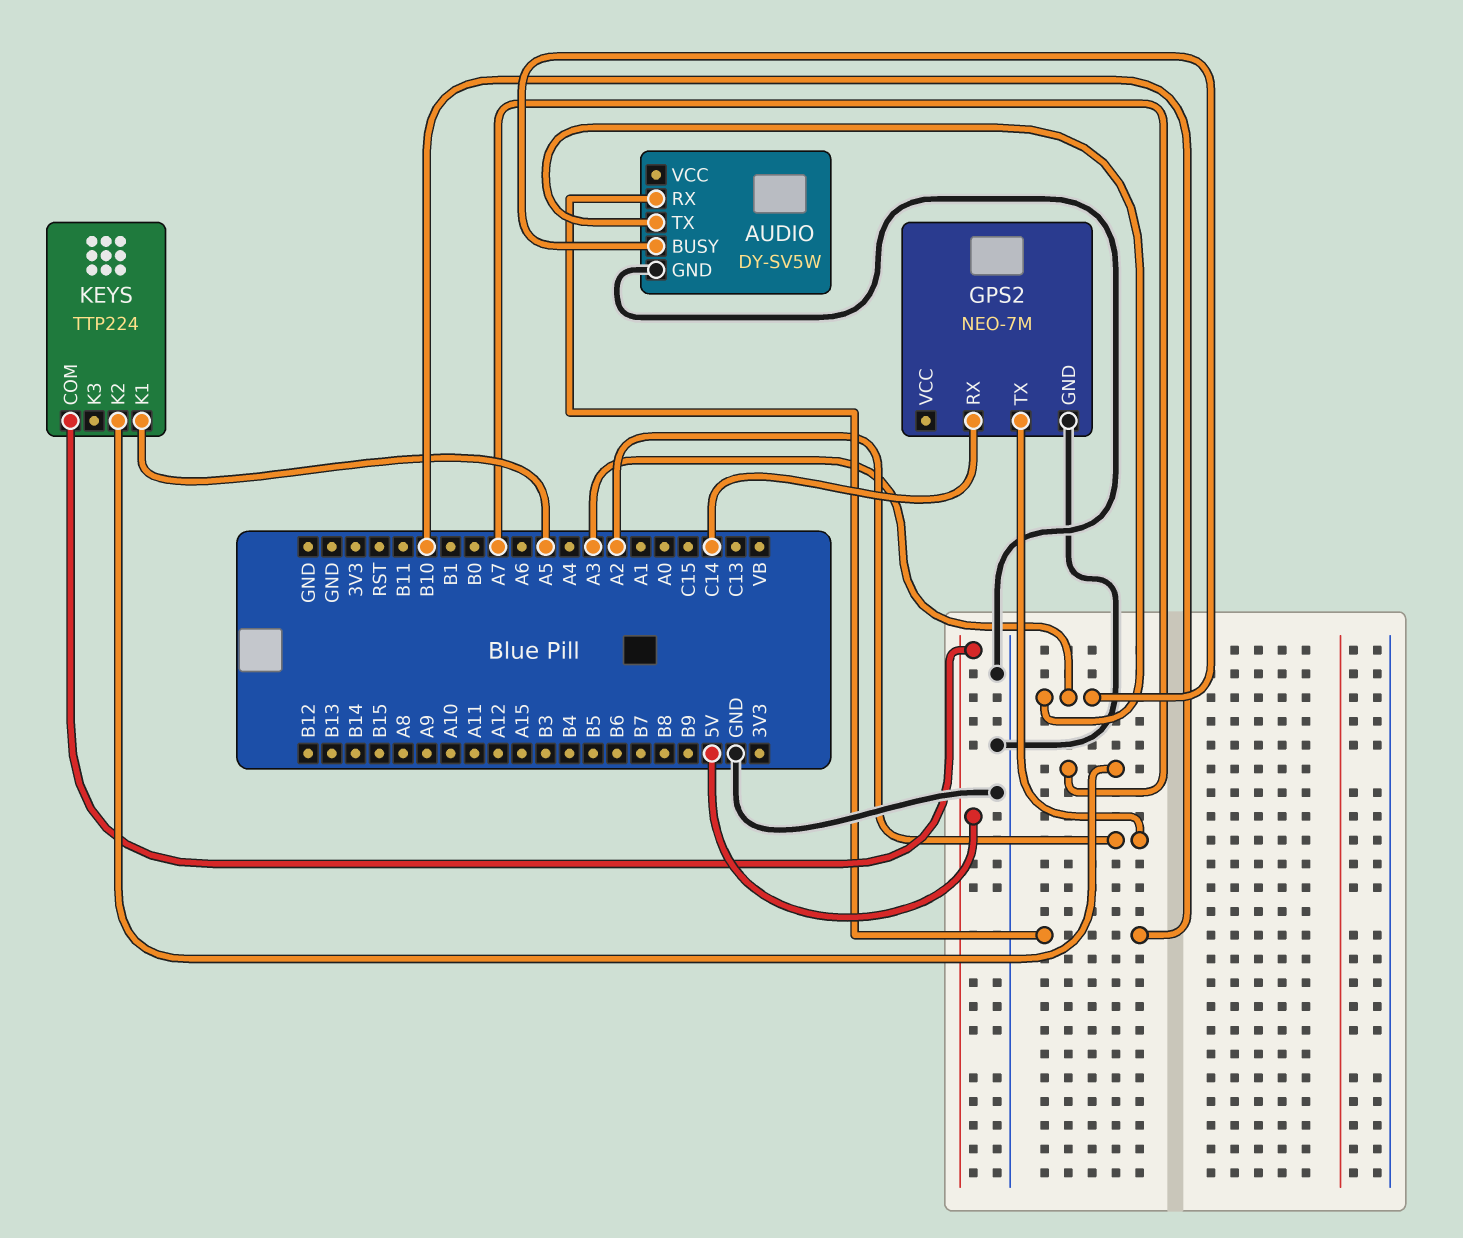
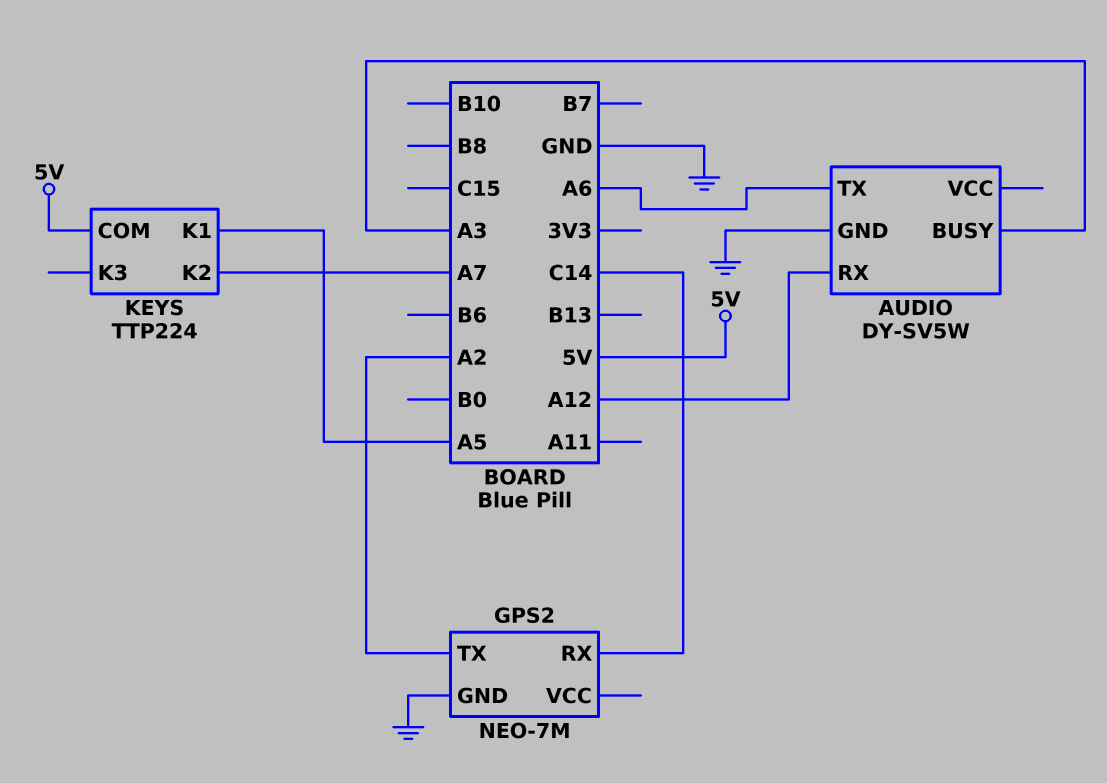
AUDIO pin RX: B10 -> A12
AUDIO pin TX: A3 -> A6

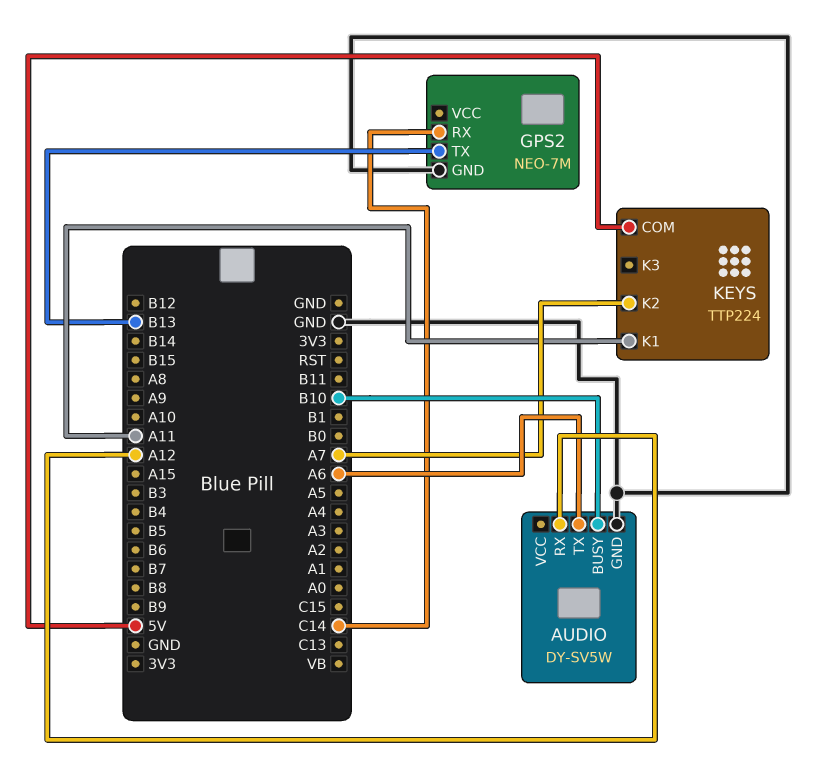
AUDIO pin BUSY: A3 -> B10
GPS2 pin TX: A2 -> B13
KEYS pin K1: A5 -> A11

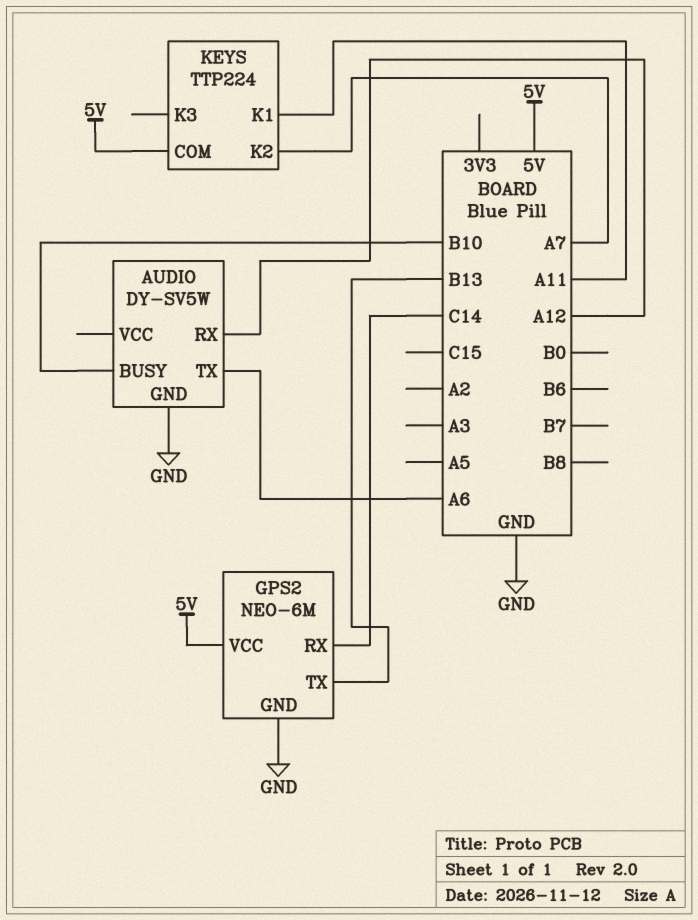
GPS2: NEO-7M -> NEO-6M
GPS2 pin VCC: none -> 5V

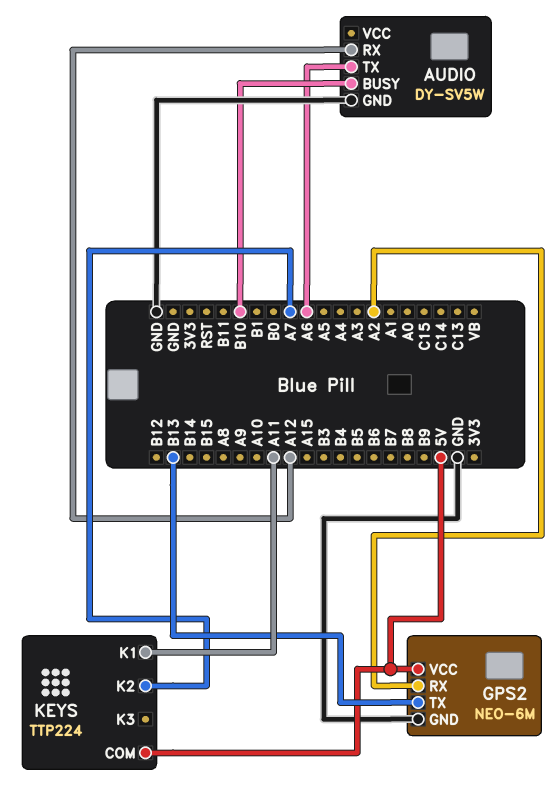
GPS2 pin RX: C14 -> A2

